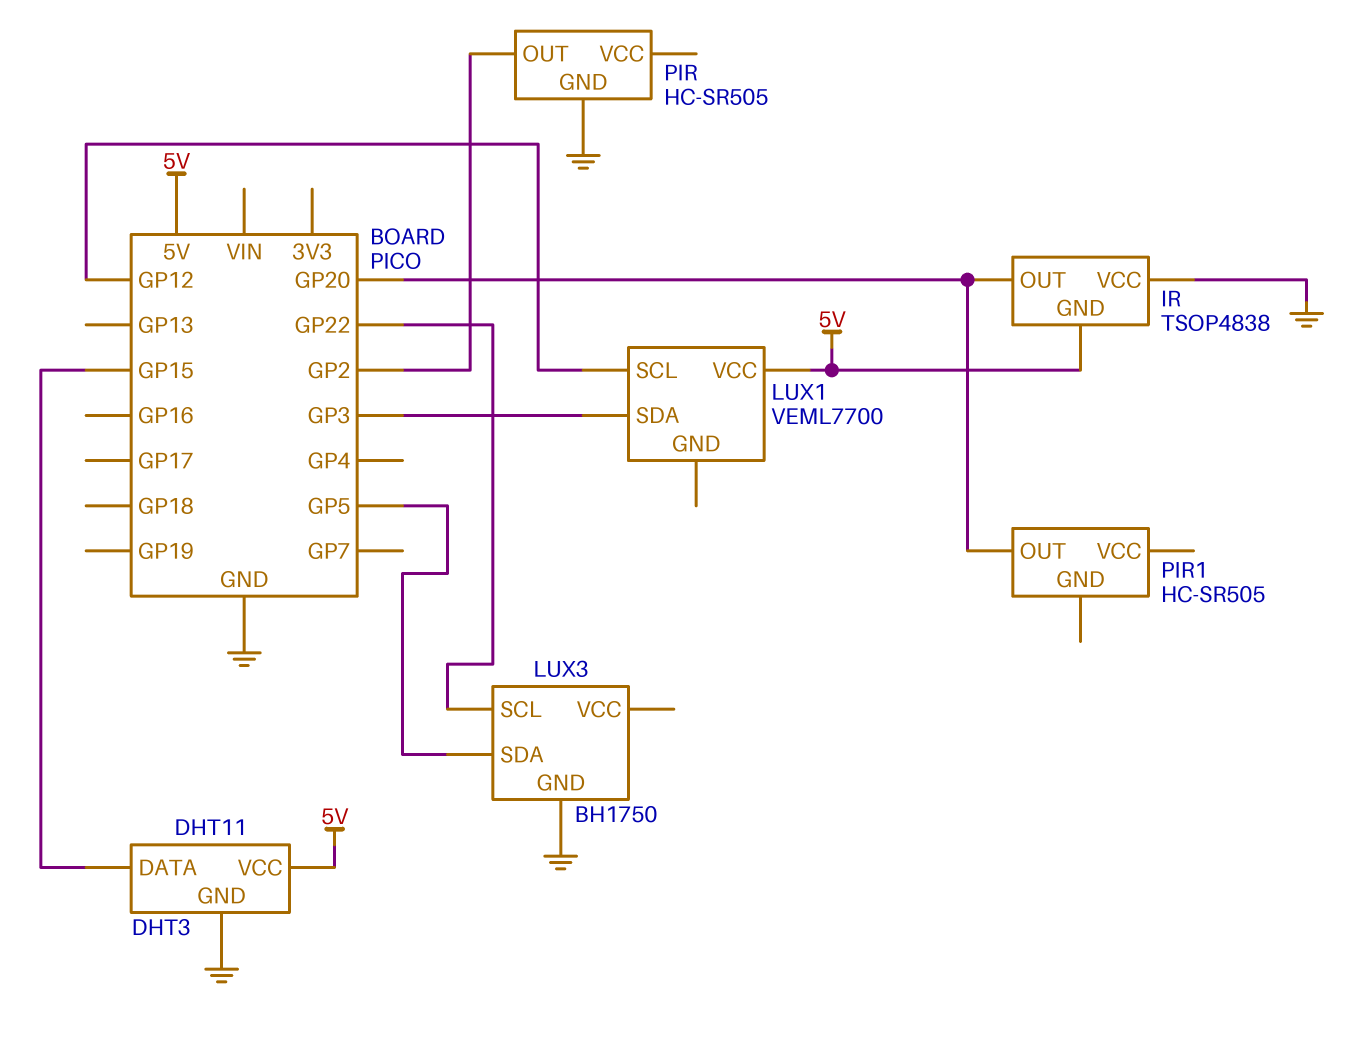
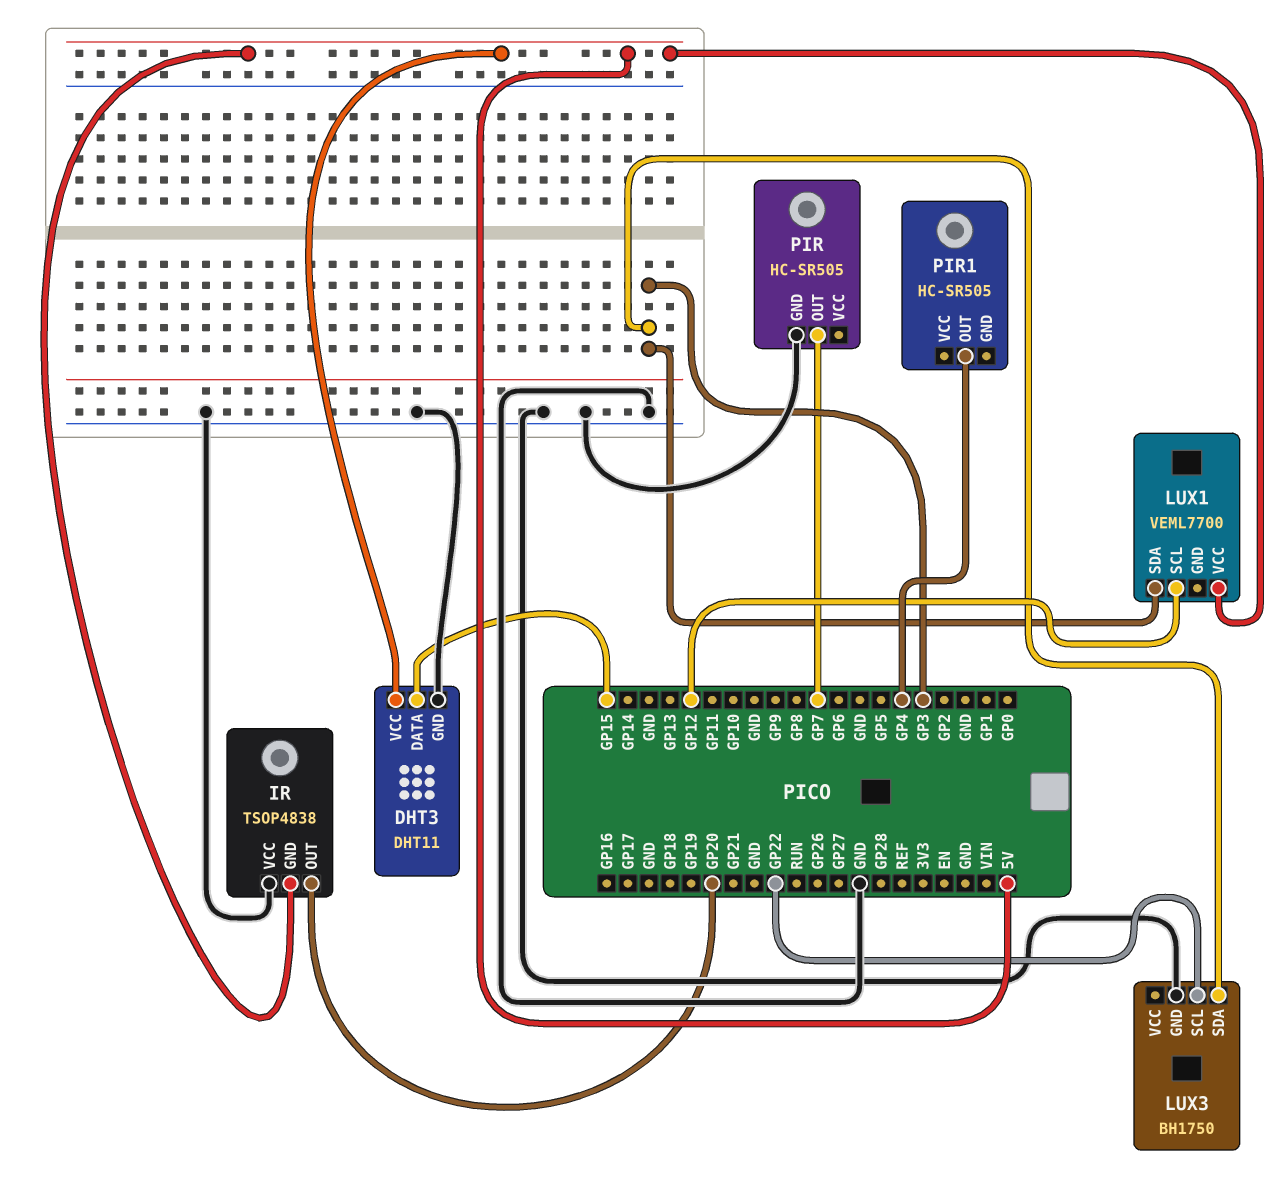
LUX3 pin SDA: GP5 -> GP3
PIR pin OUT: GP2 -> GP7
PIR1 pin OUT: GP20 -> GP4

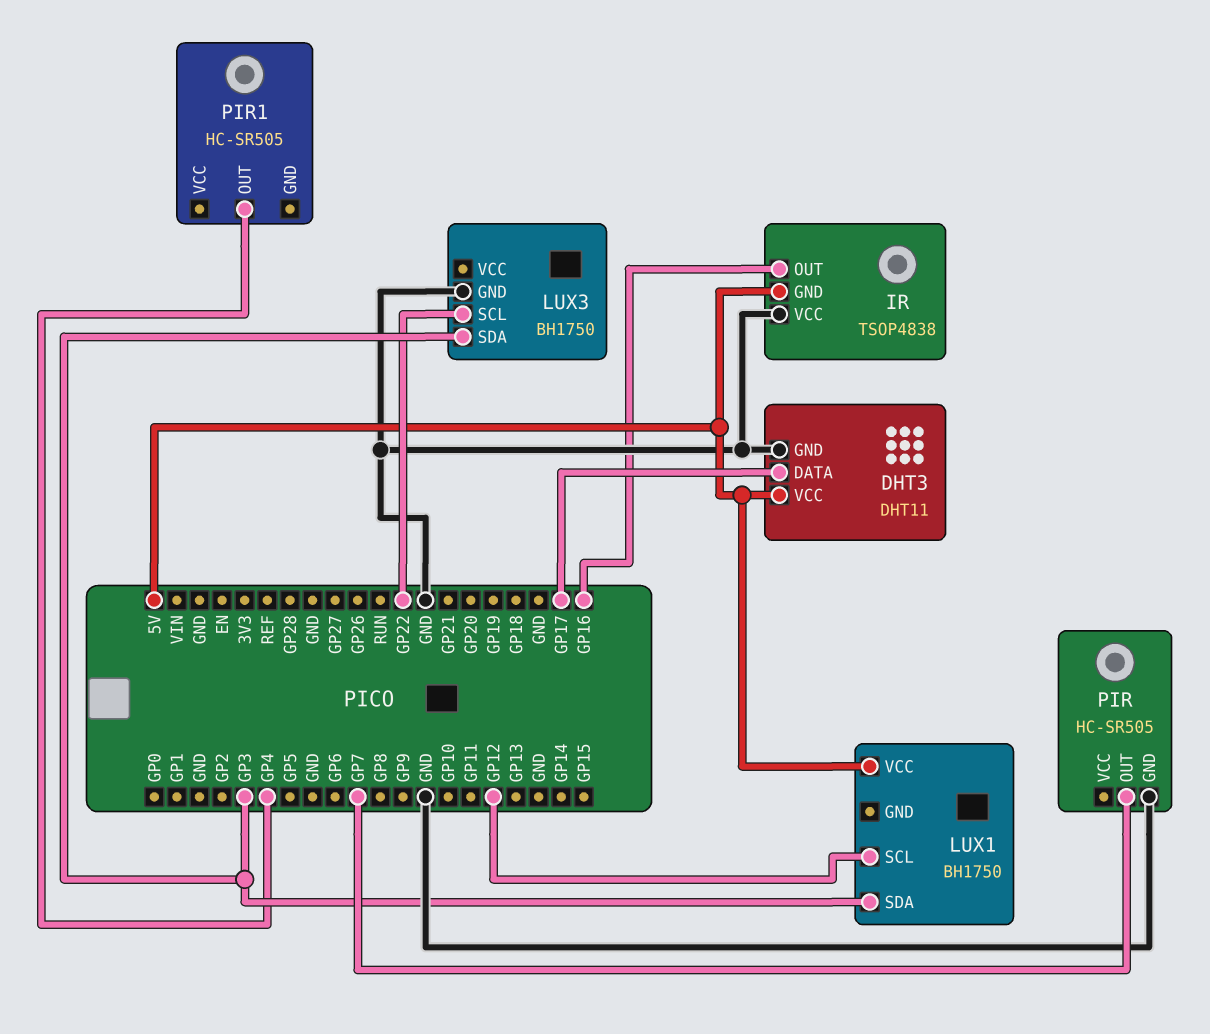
DHT3 pin DATA: GP15 -> GP17
IR pin OUT: GP20 -> GP16
LUX1: VEML7700 -> BH1750

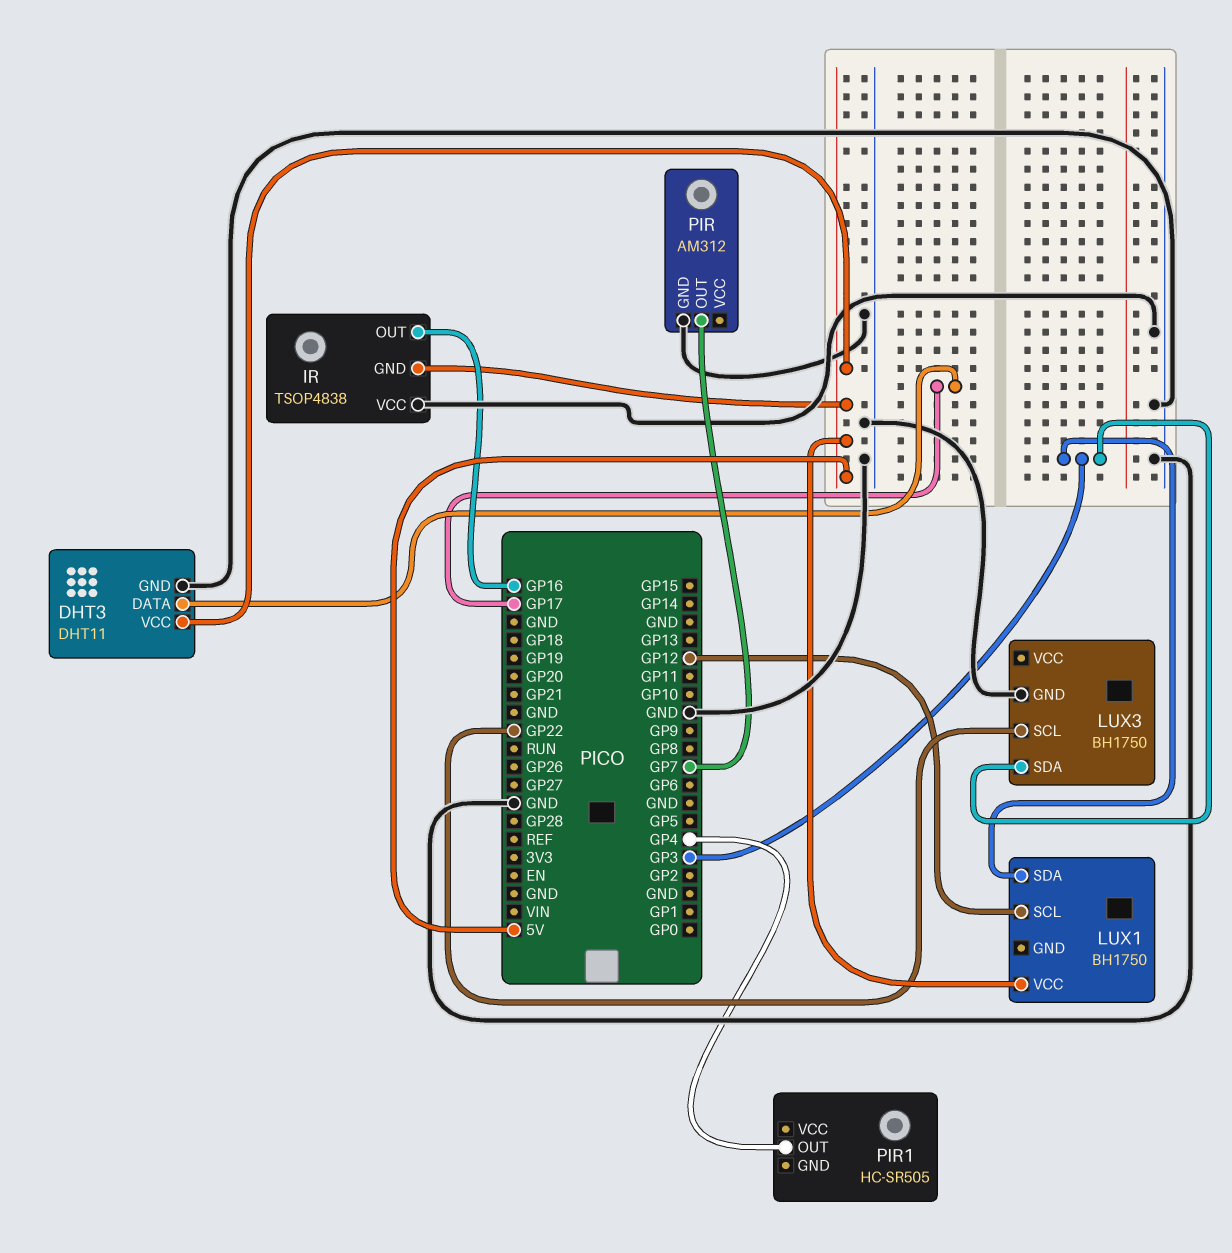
PIR: HC-SR505 -> AM312

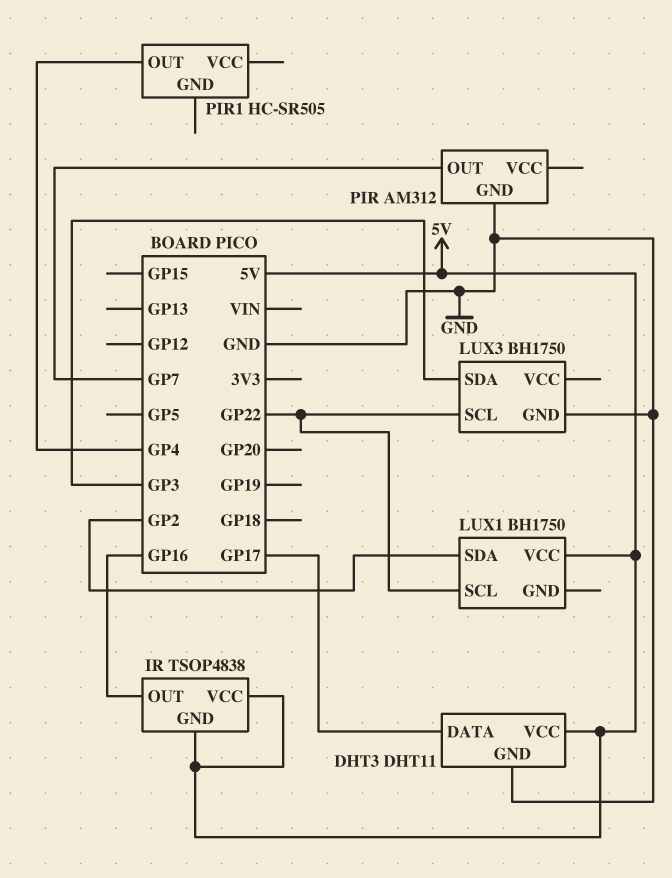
IR pin VCC: GND -> 5V
LUX1 pin SCL: GP12 -> GP22
LUX1 pin SDA: GP3 -> GP2

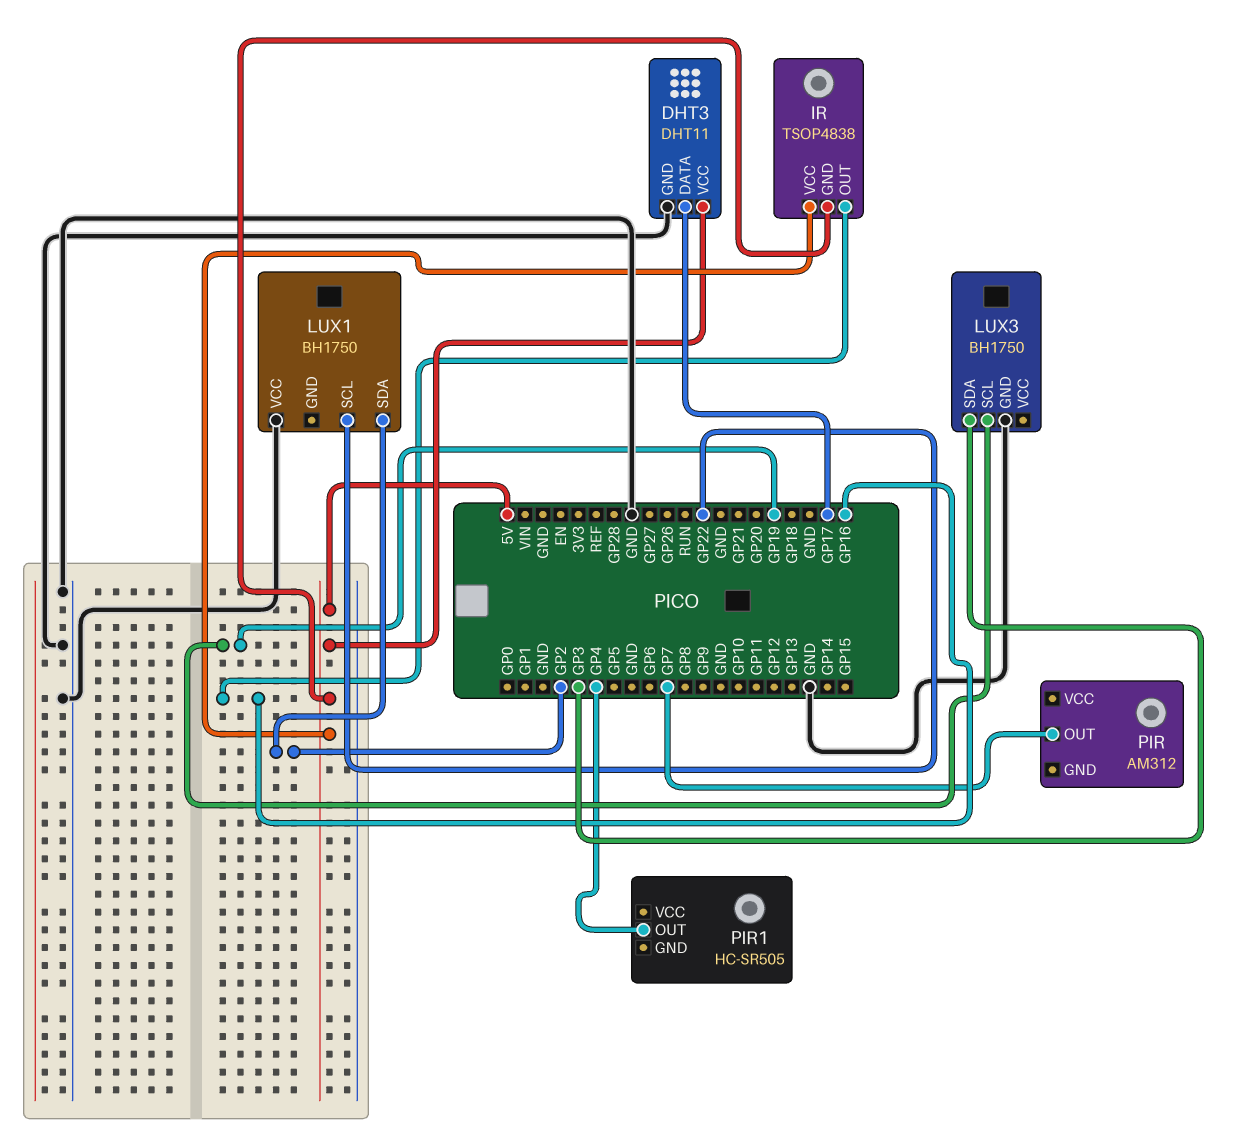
LUX1 pin VCC: 5V -> GND
LUX3 pin SCL: GP22 -> GP19
PIR pin GND: GND -> none

